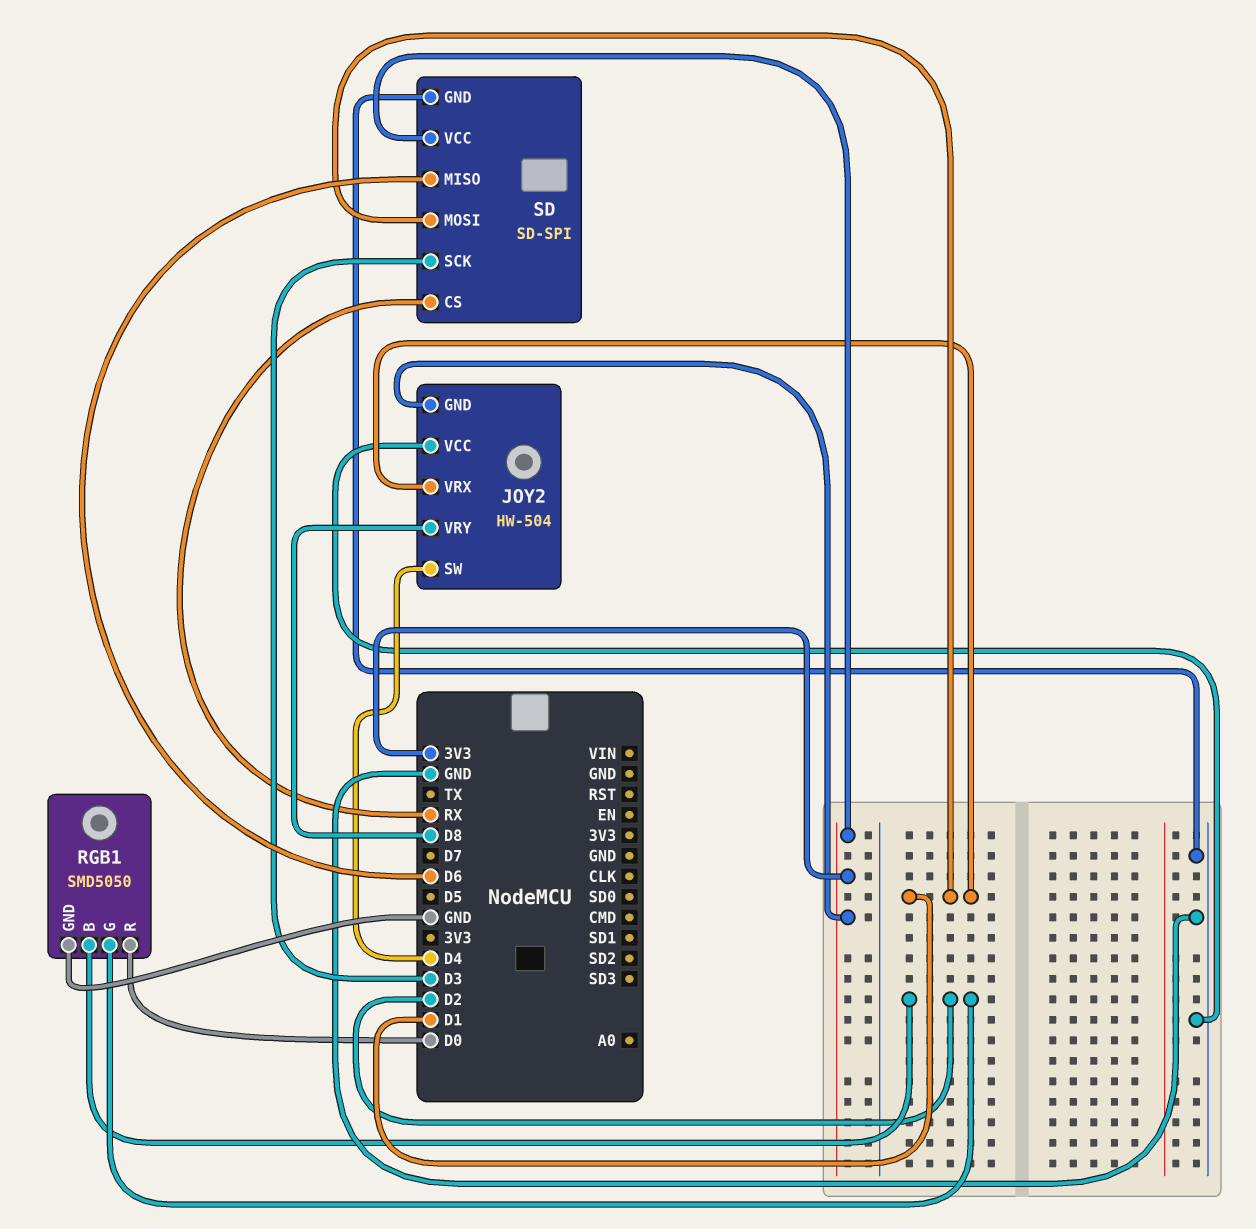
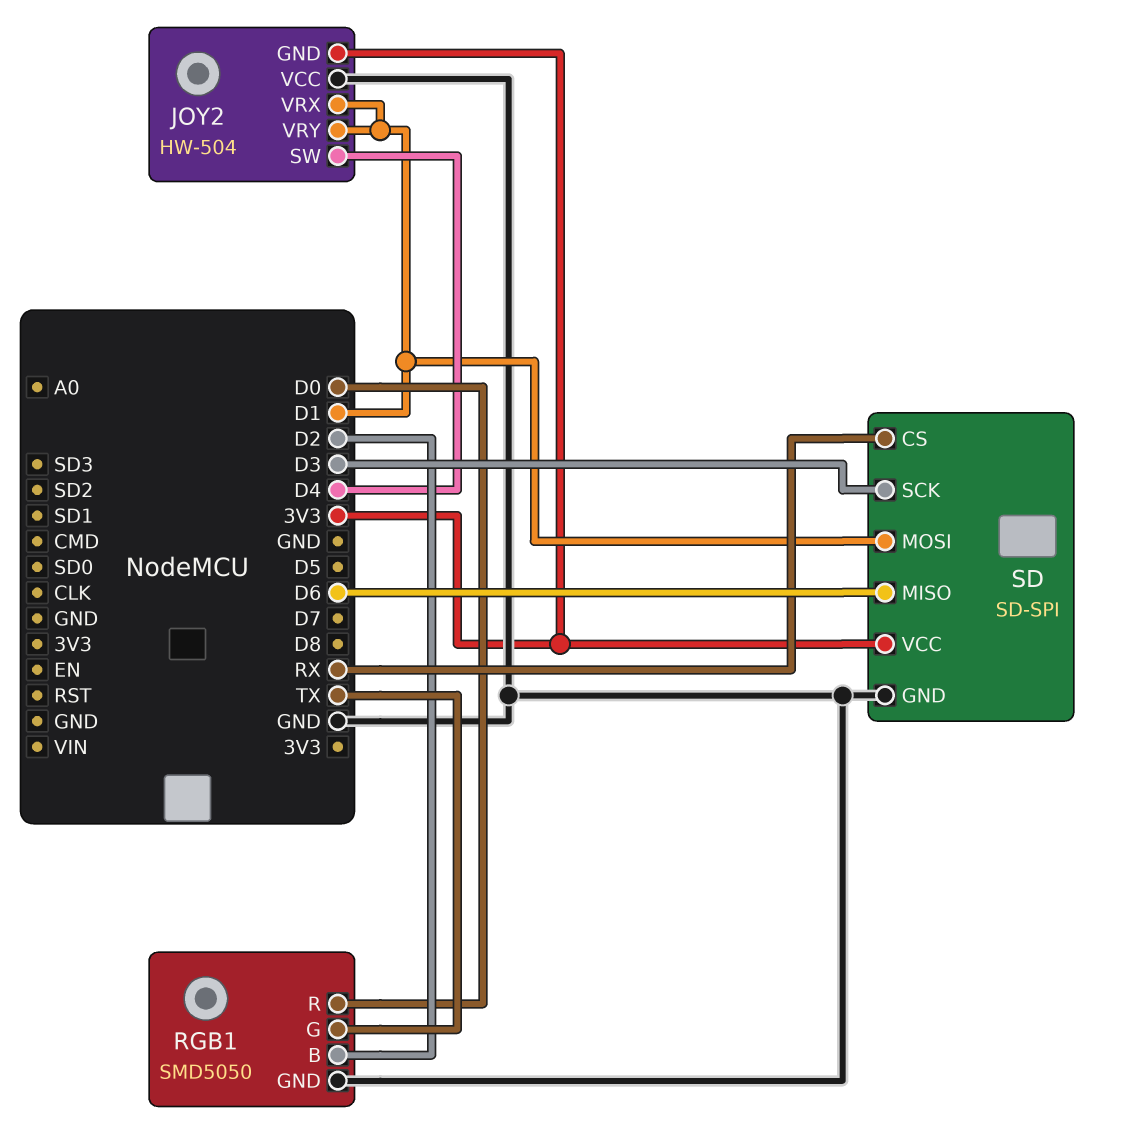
JOY2 pin VRY: D8 -> D1
RGB1 pin G: D2 -> TX

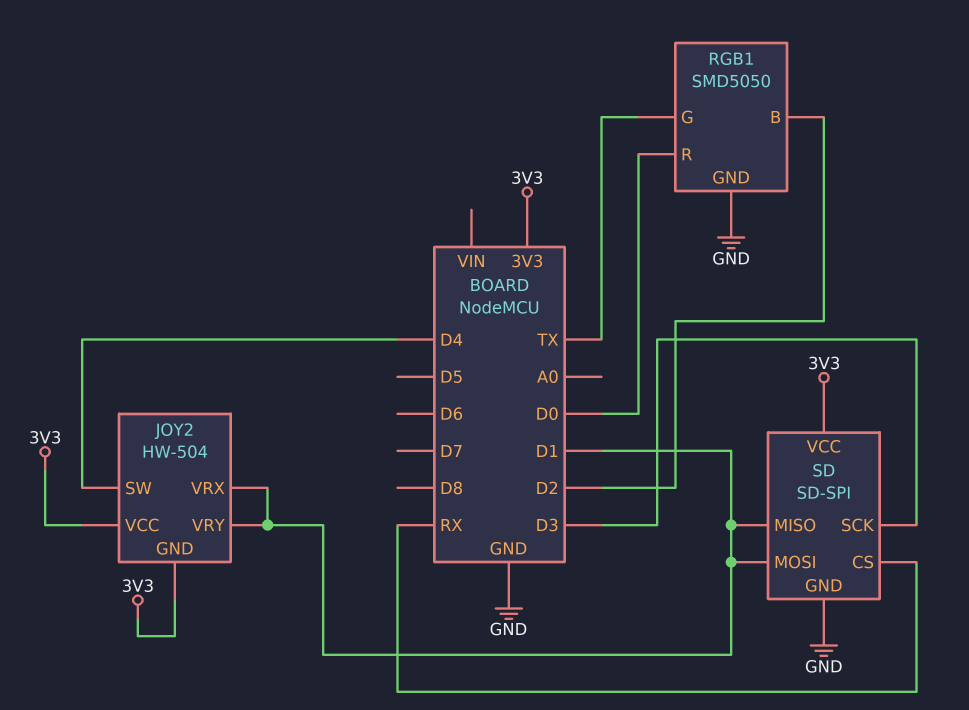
JOY2 pin VCC: GND -> 3V3
SD pin MISO: D6 -> D1

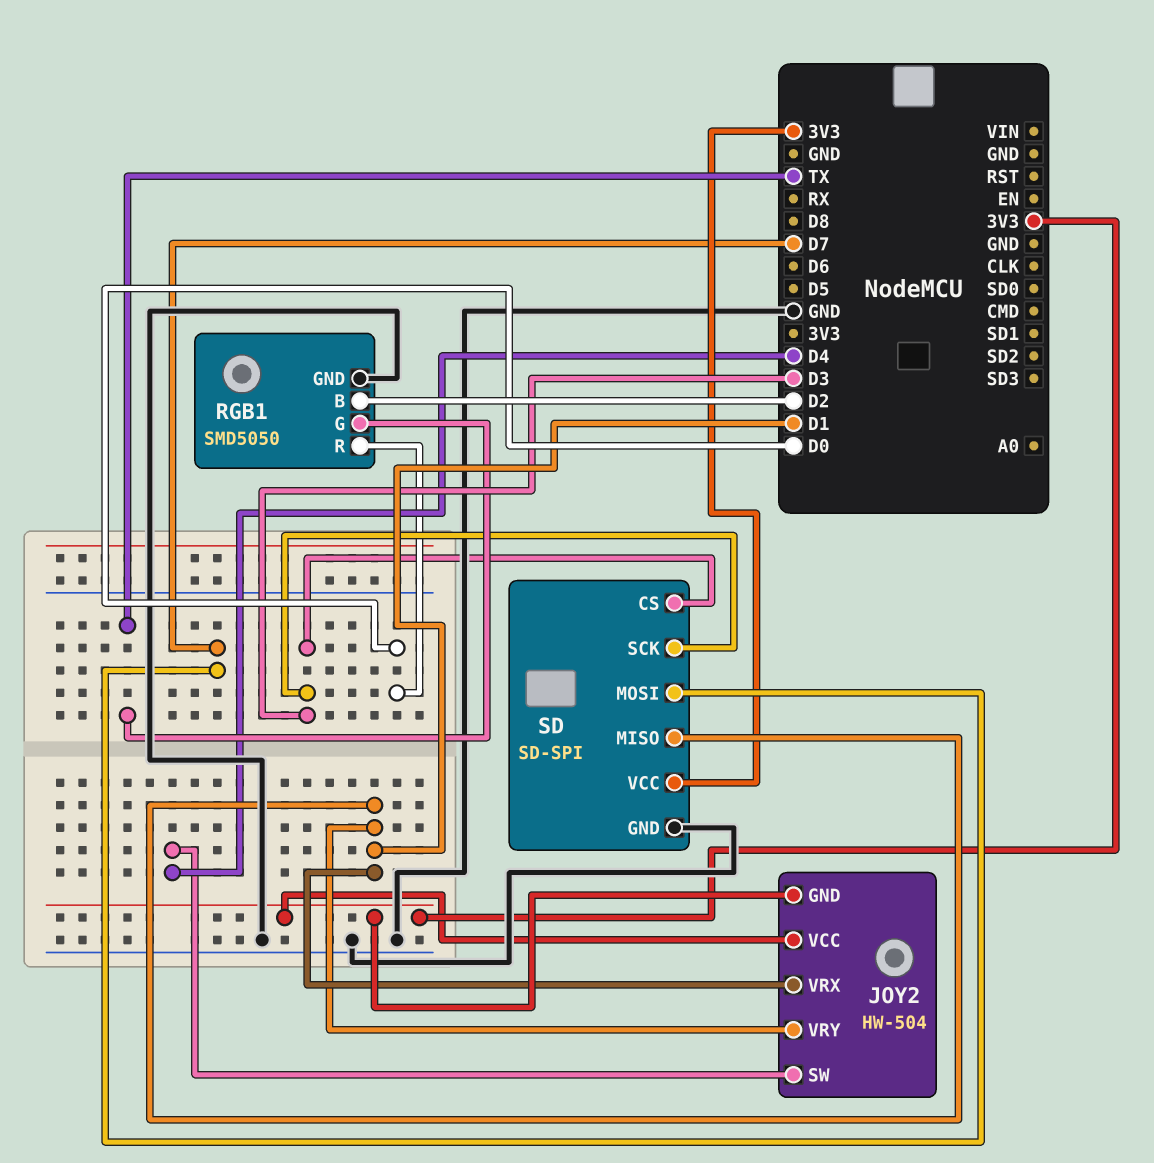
SD pin CS: RX -> D3
SD pin MOSI: D1 -> D7

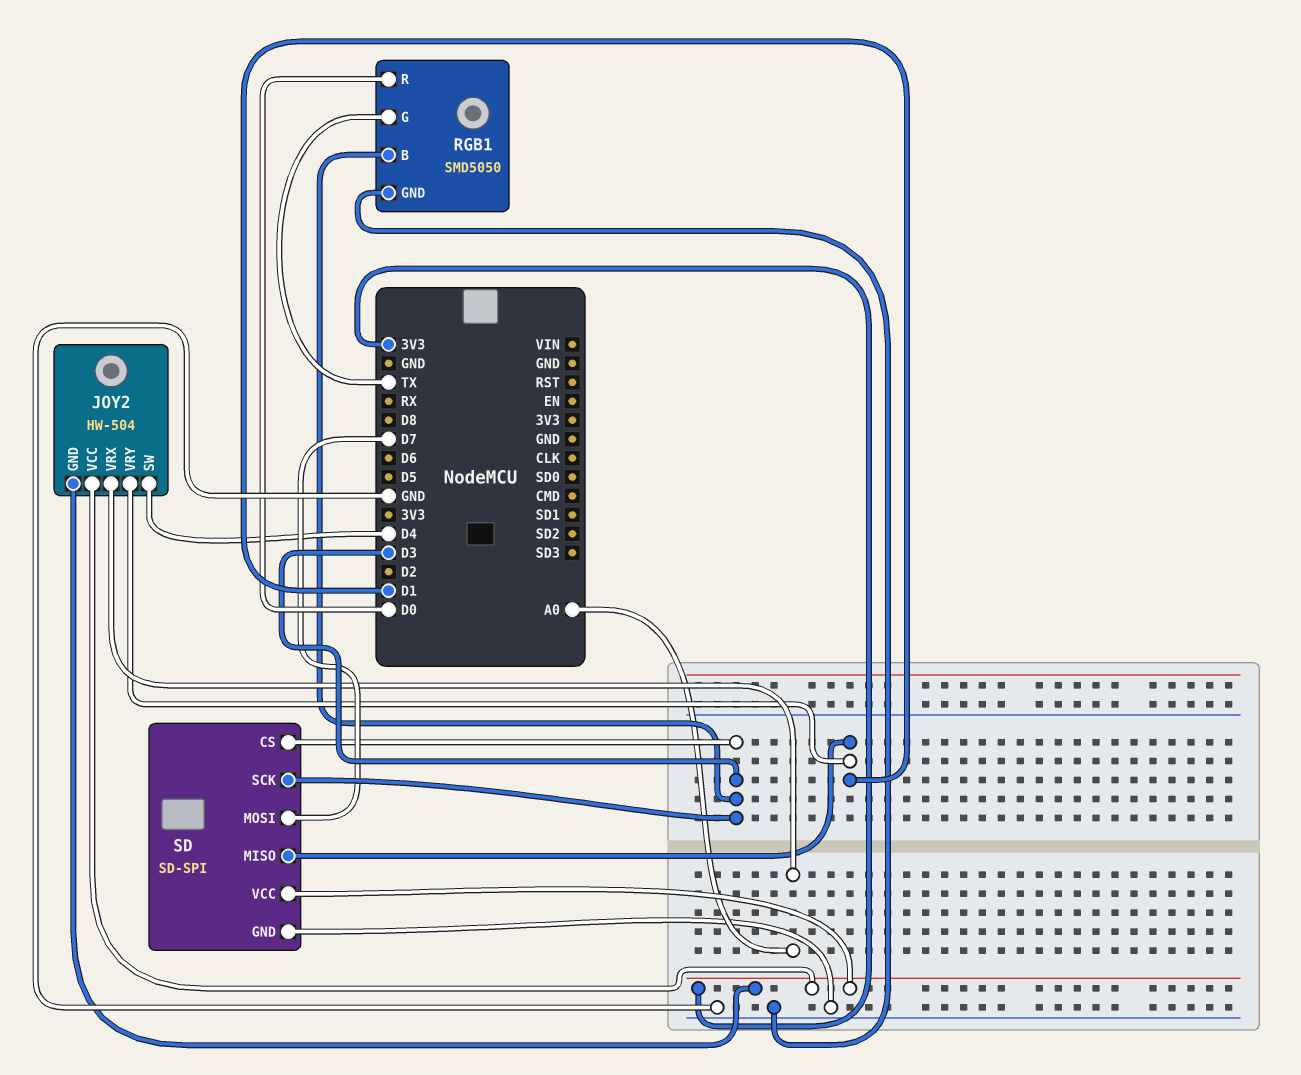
JOY2 pin VRX: D1 -> A0
RGB1 pin B: D2 -> D3

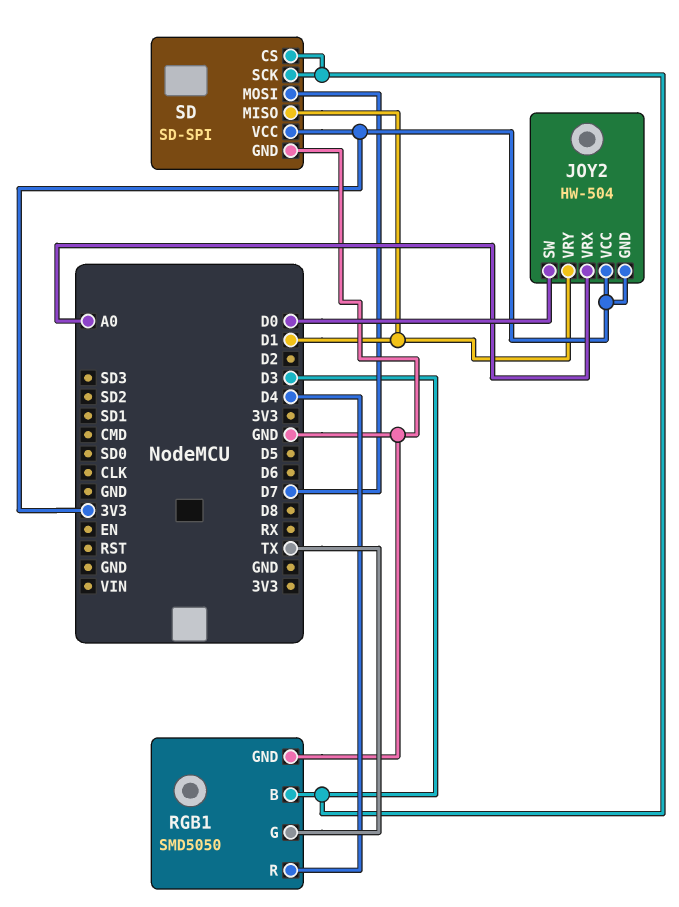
JOY2 pin SW: D4 -> D0
RGB1 pin R: D0 -> D4

